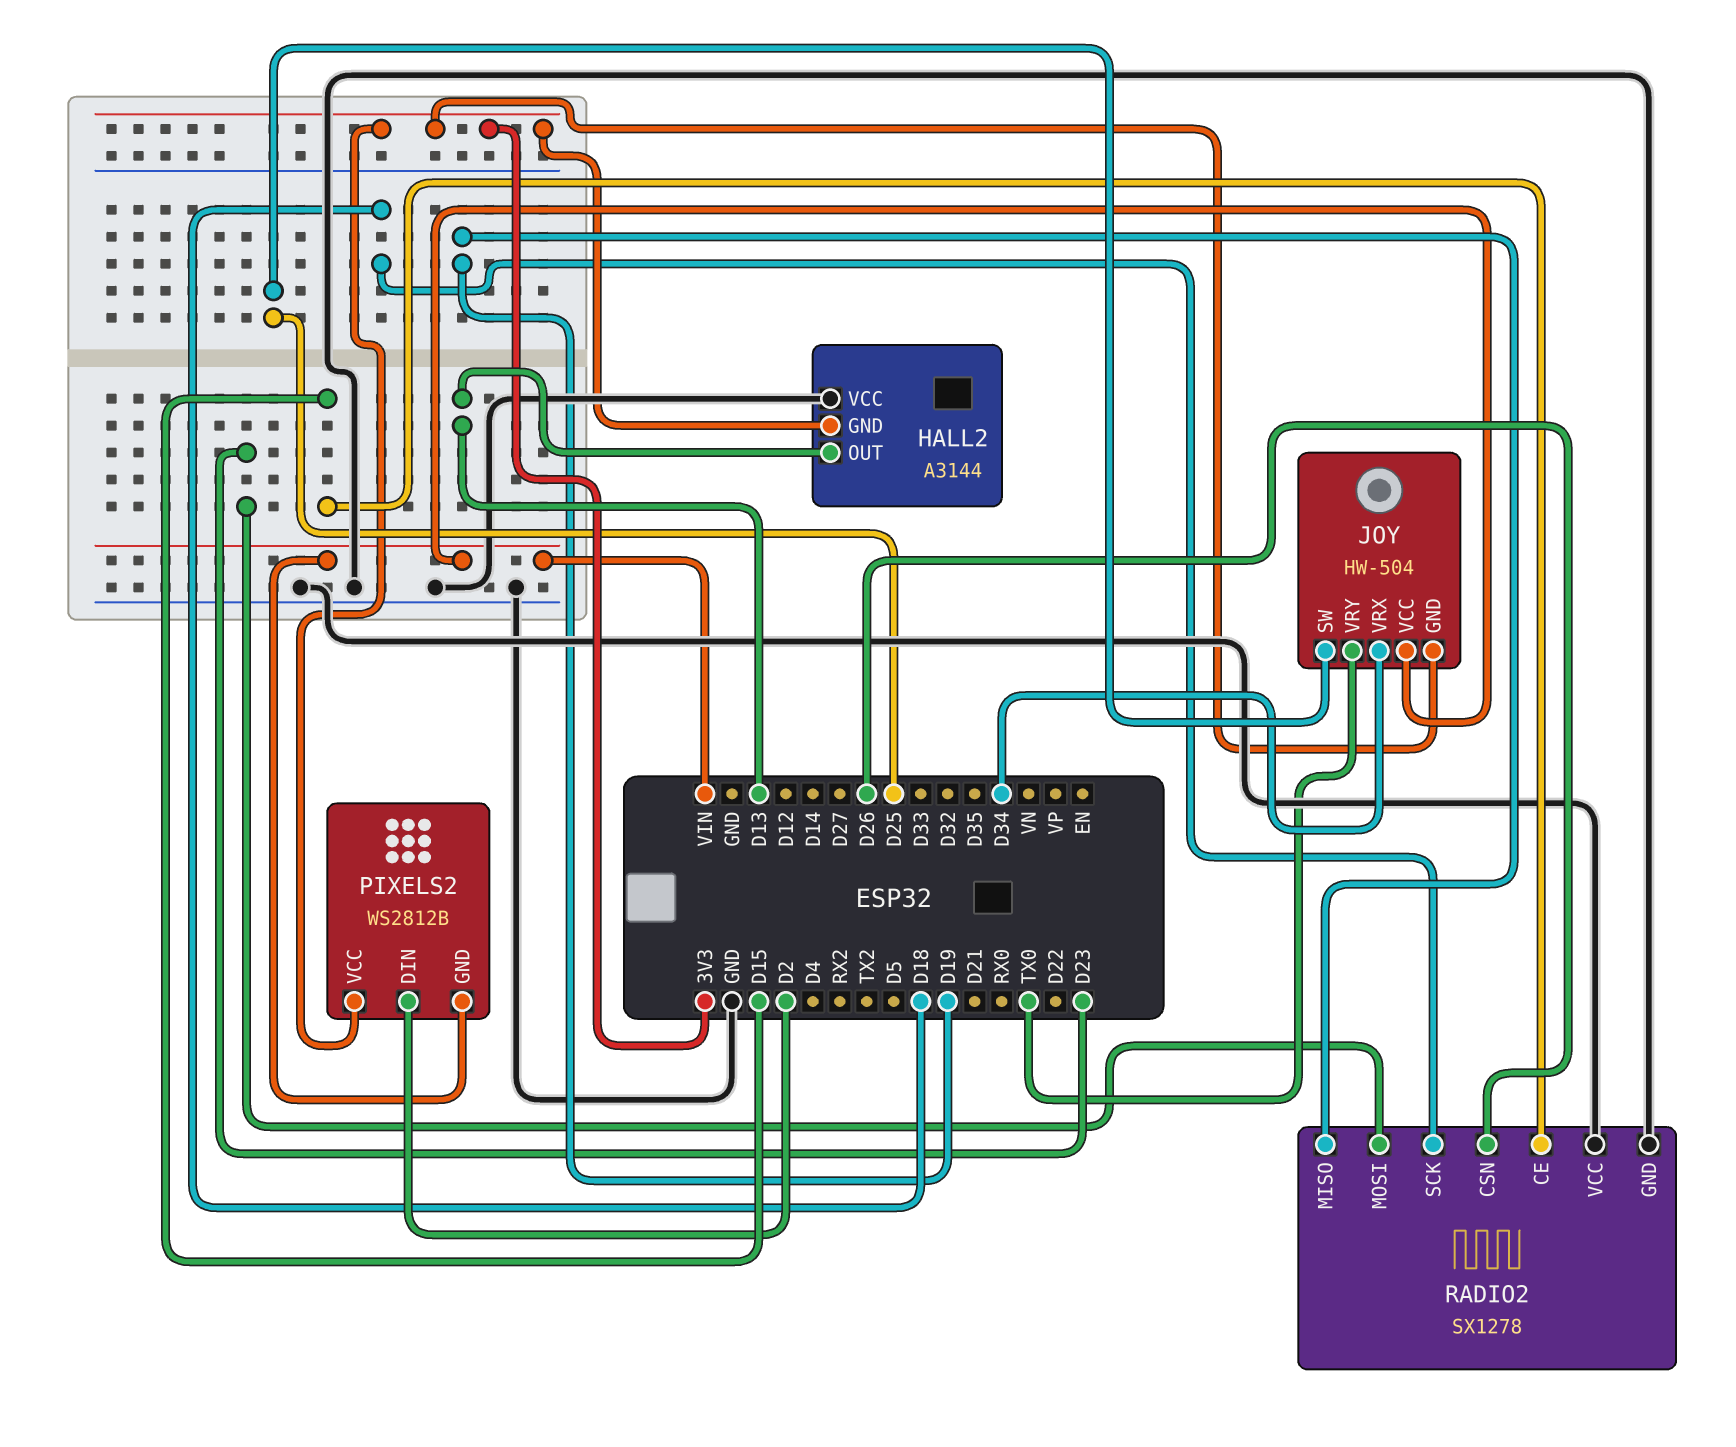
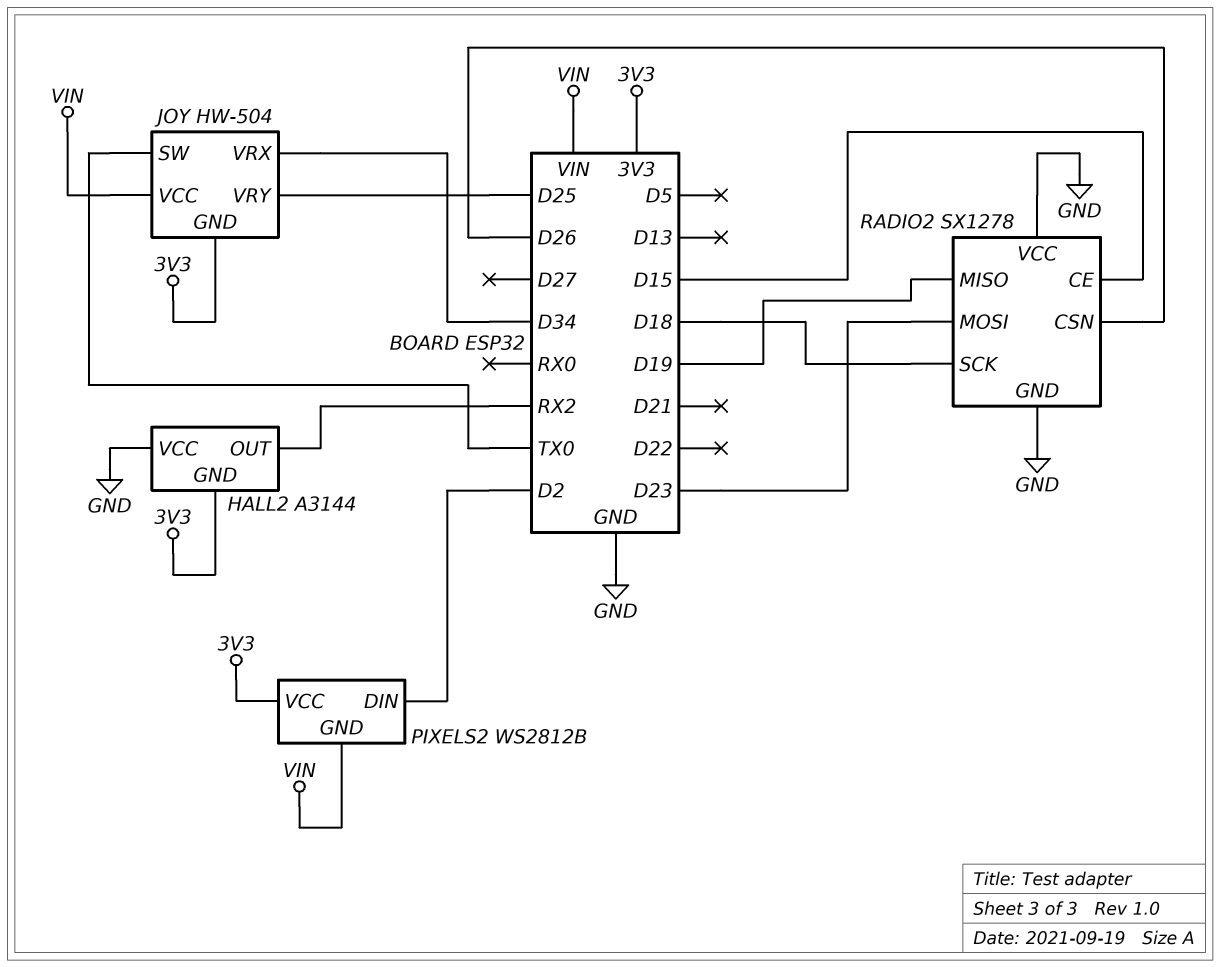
HALL2 pin OUT: D13 -> RX2
JOY pin SW: D25 -> TX0
JOY pin VRY: TX0 -> D25

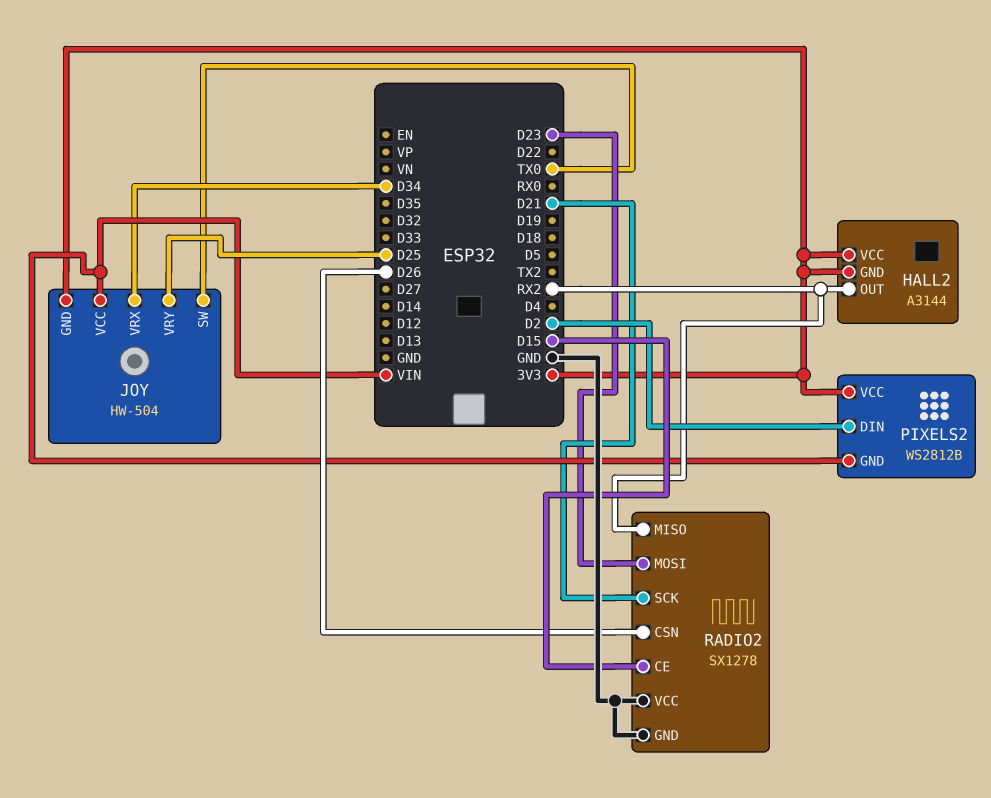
HALL2 pin VCC: GND -> 3V3
RADIO2 pin MISO: D19 -> RX2
RADIO2 pin SCK: D18 -> D21

